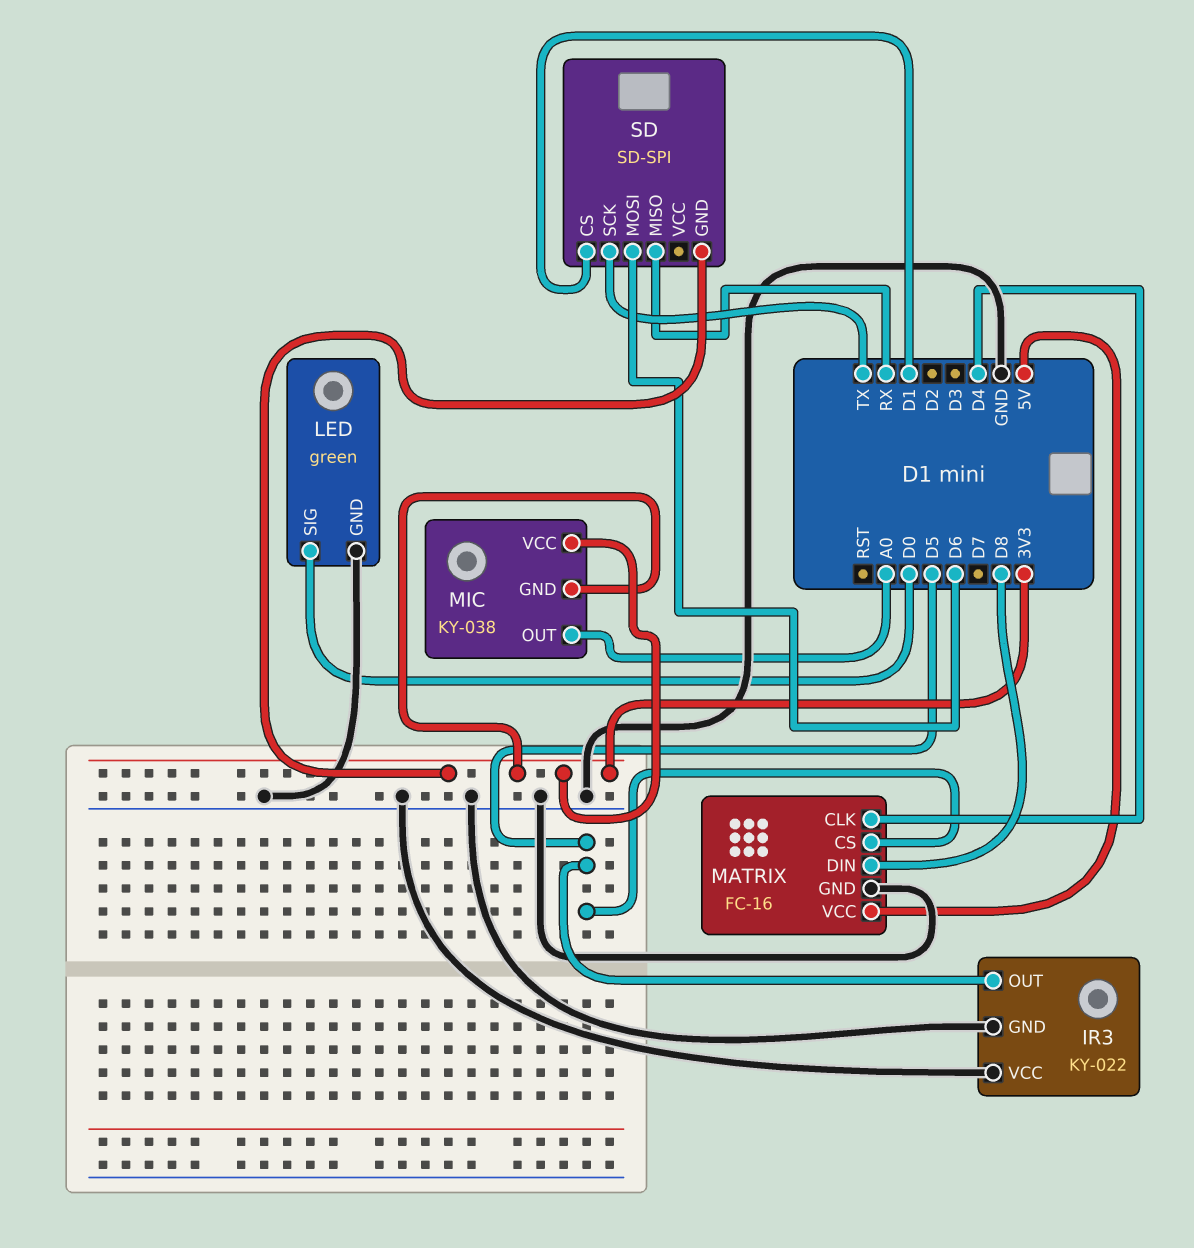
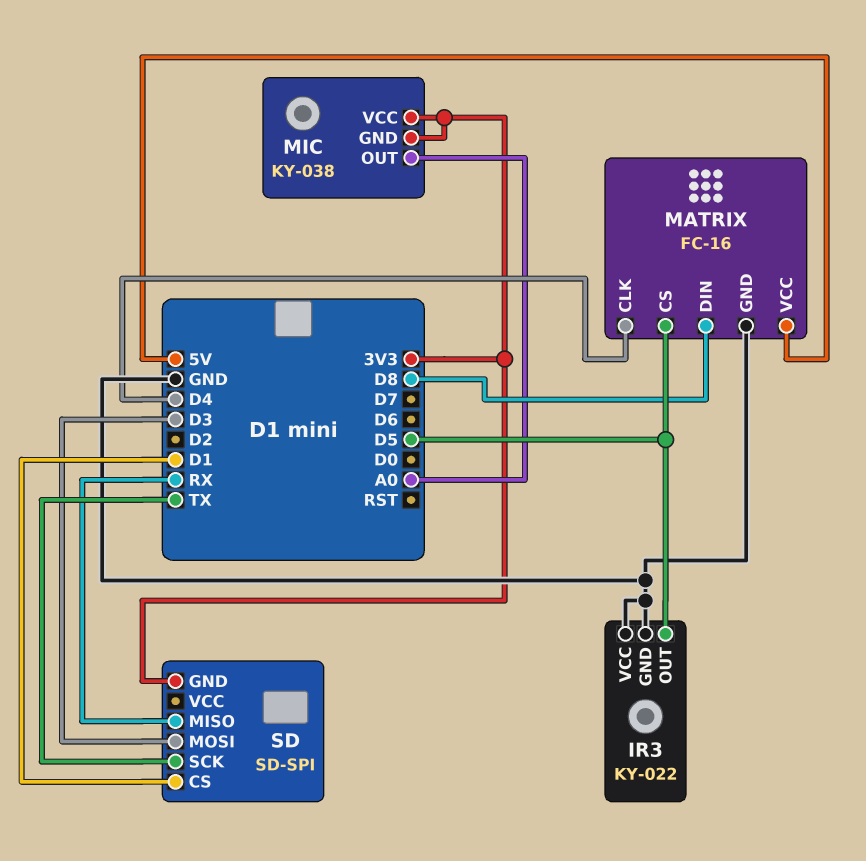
LED: green -> none
LED pin GND: GND -> none
LED pin SIG: D0 -> none
SD pin MOSI: D6 -> D3

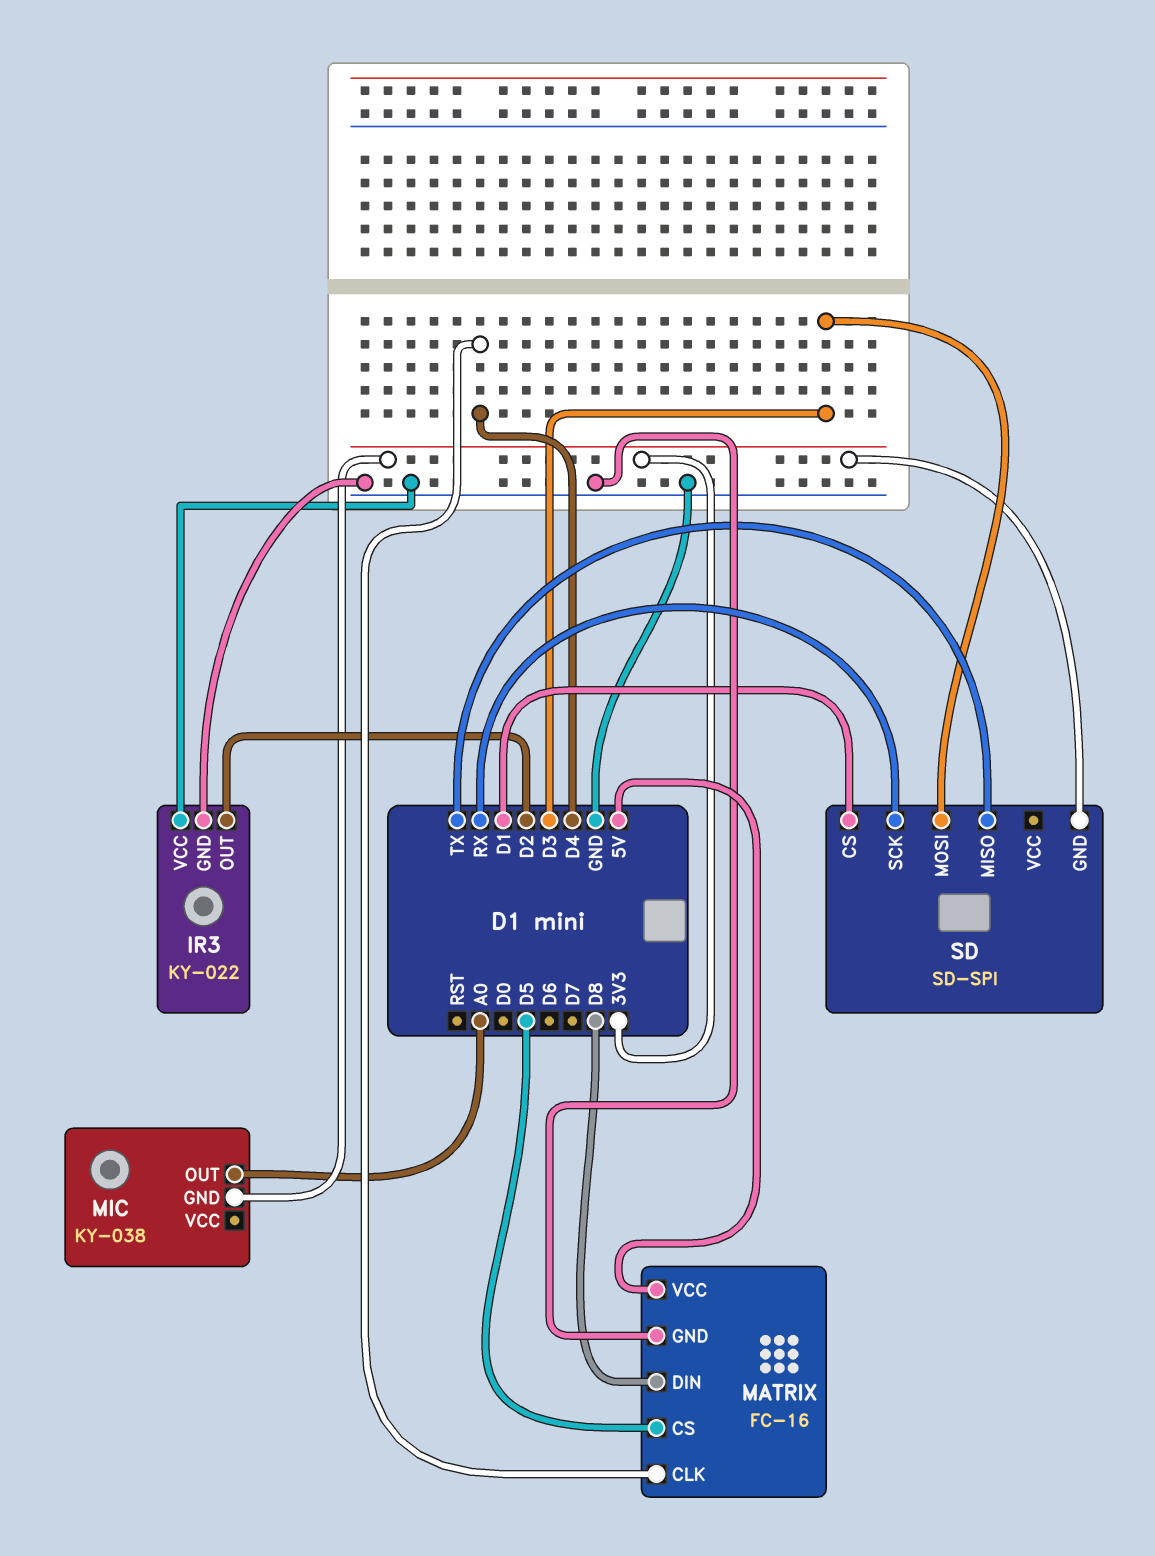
IR3 pin OUT: D5 -> D2
MIC pin VCC: 3V3 -> none
SD pin MISO: RX -> TX
SD pin SCK: TX -> RX

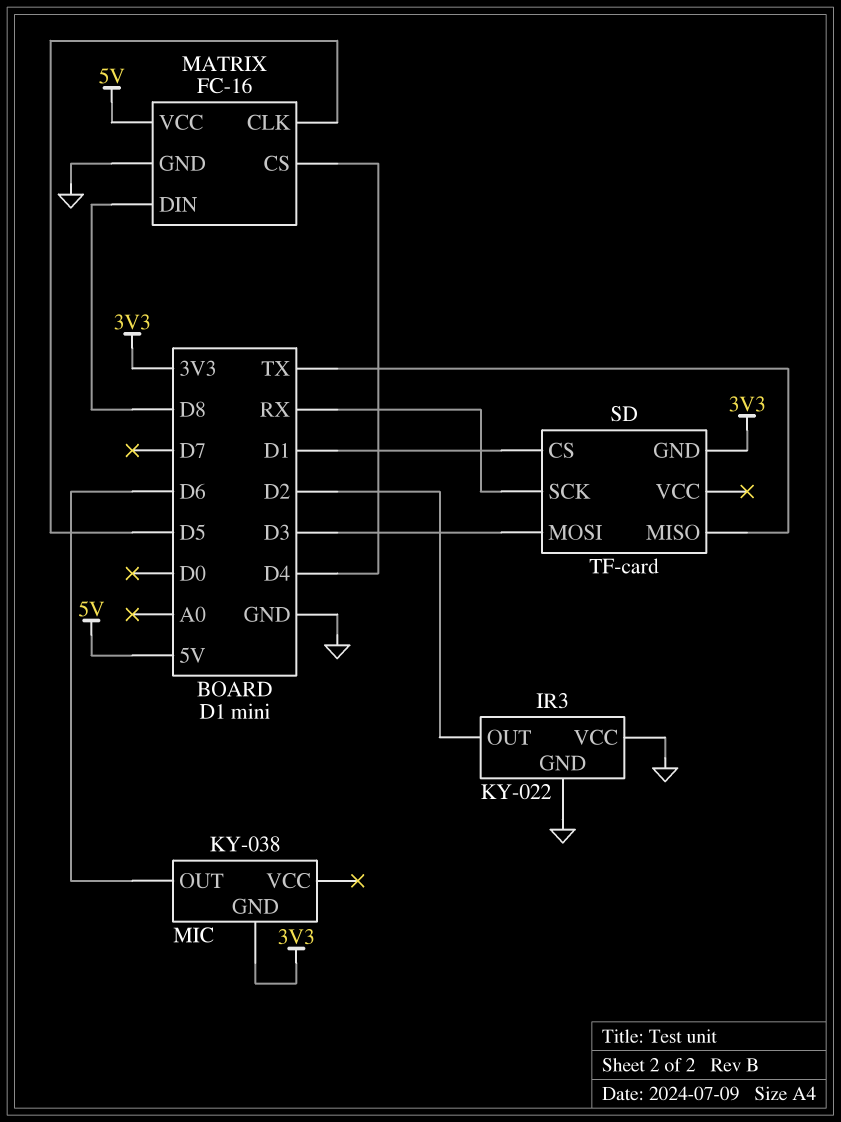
MATRIX pin CLK: D4 -> D5
MATRIX pin CS: D5 -> D4
MIC pin OUT: A0 -> D6
SD: SD-SPI -> TF-card

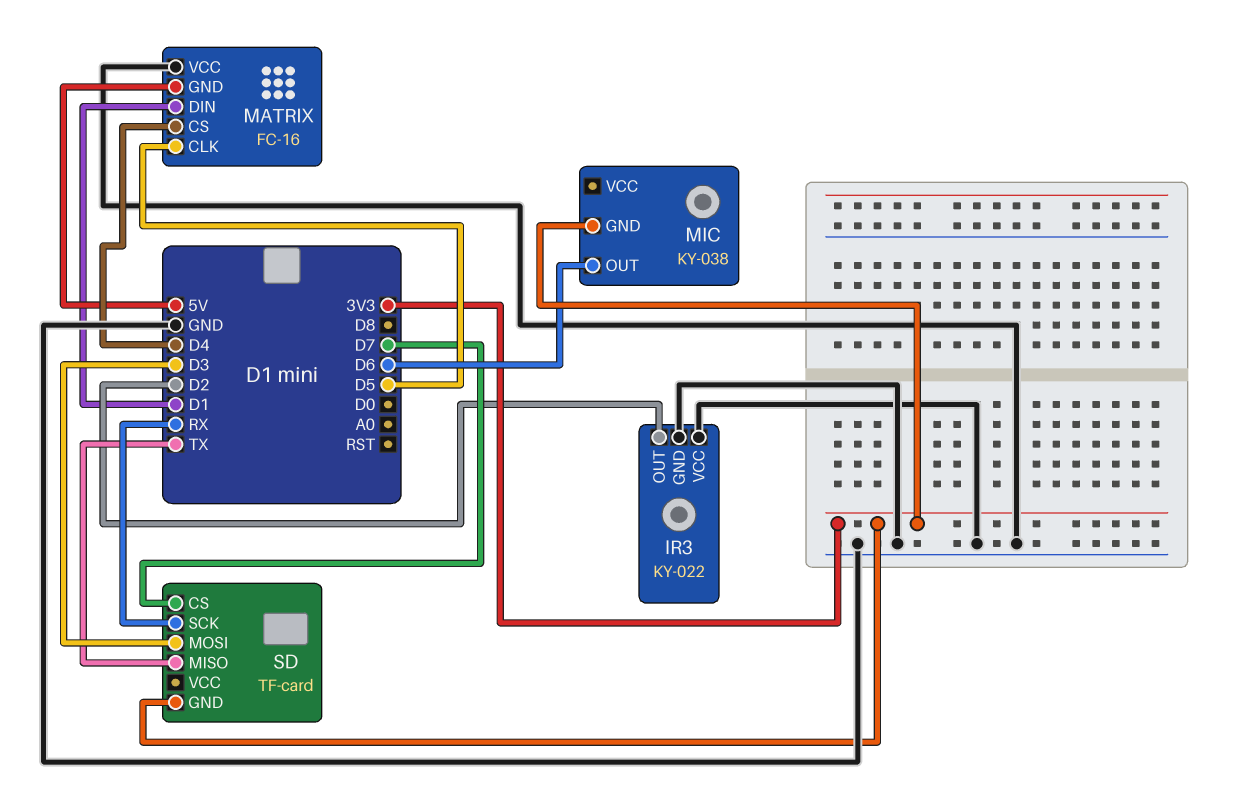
MATRIX pin DIN: D8 -> D1
MATRIX pin GND: GND -> 5V
MATRIX pin VCC: 5V -> GND
SD pin CS: D1 -> D7

